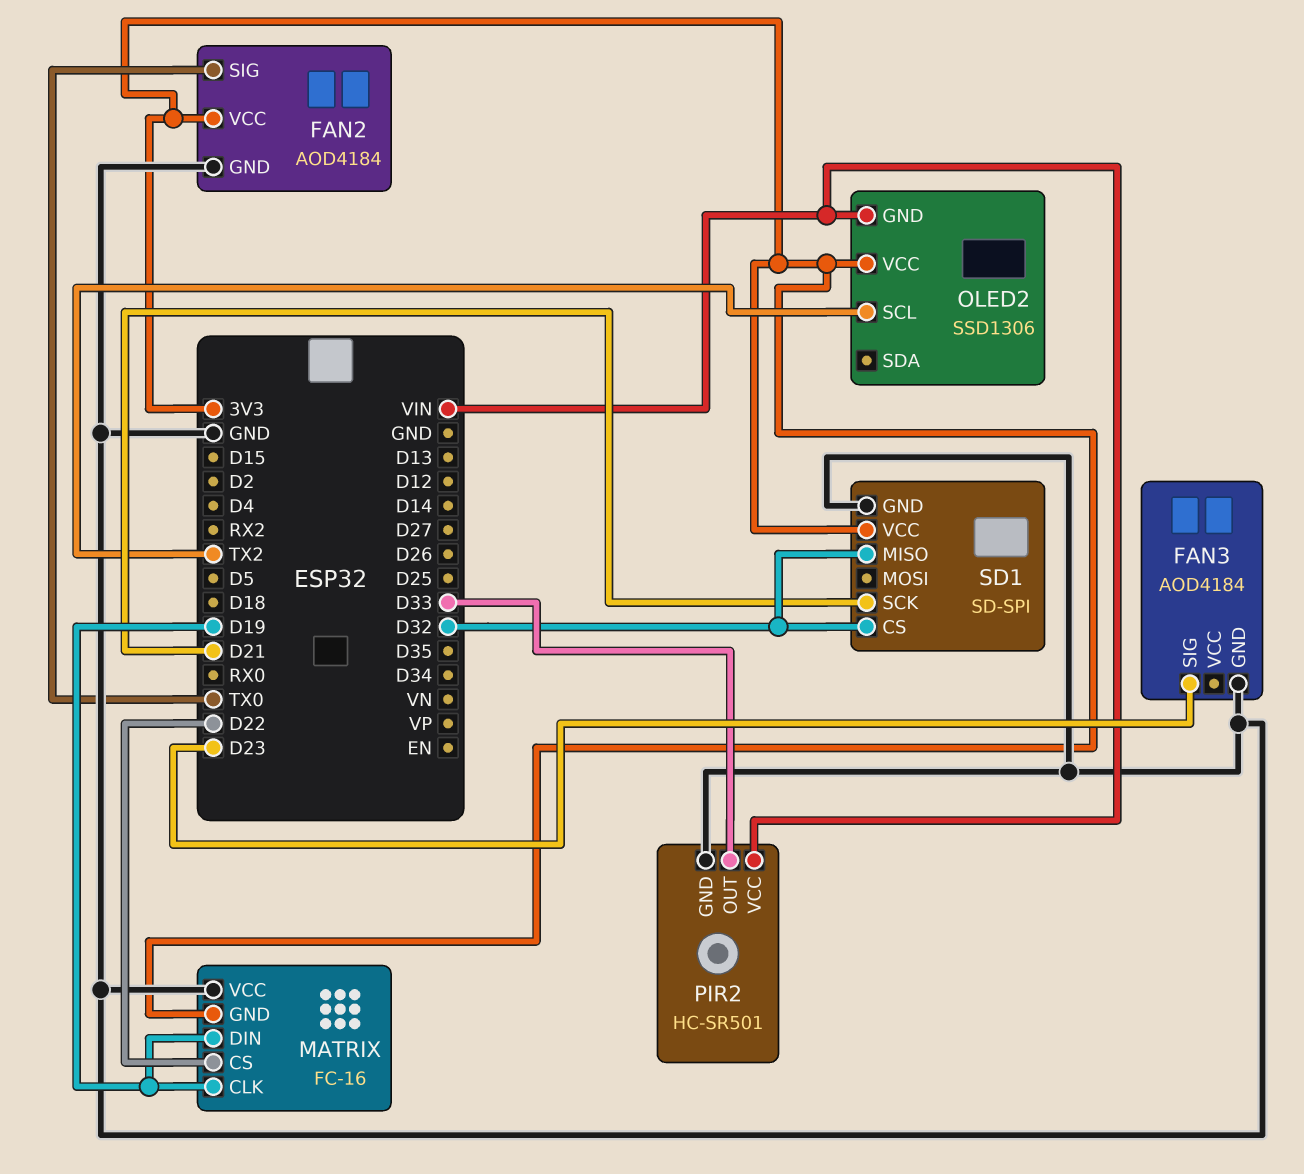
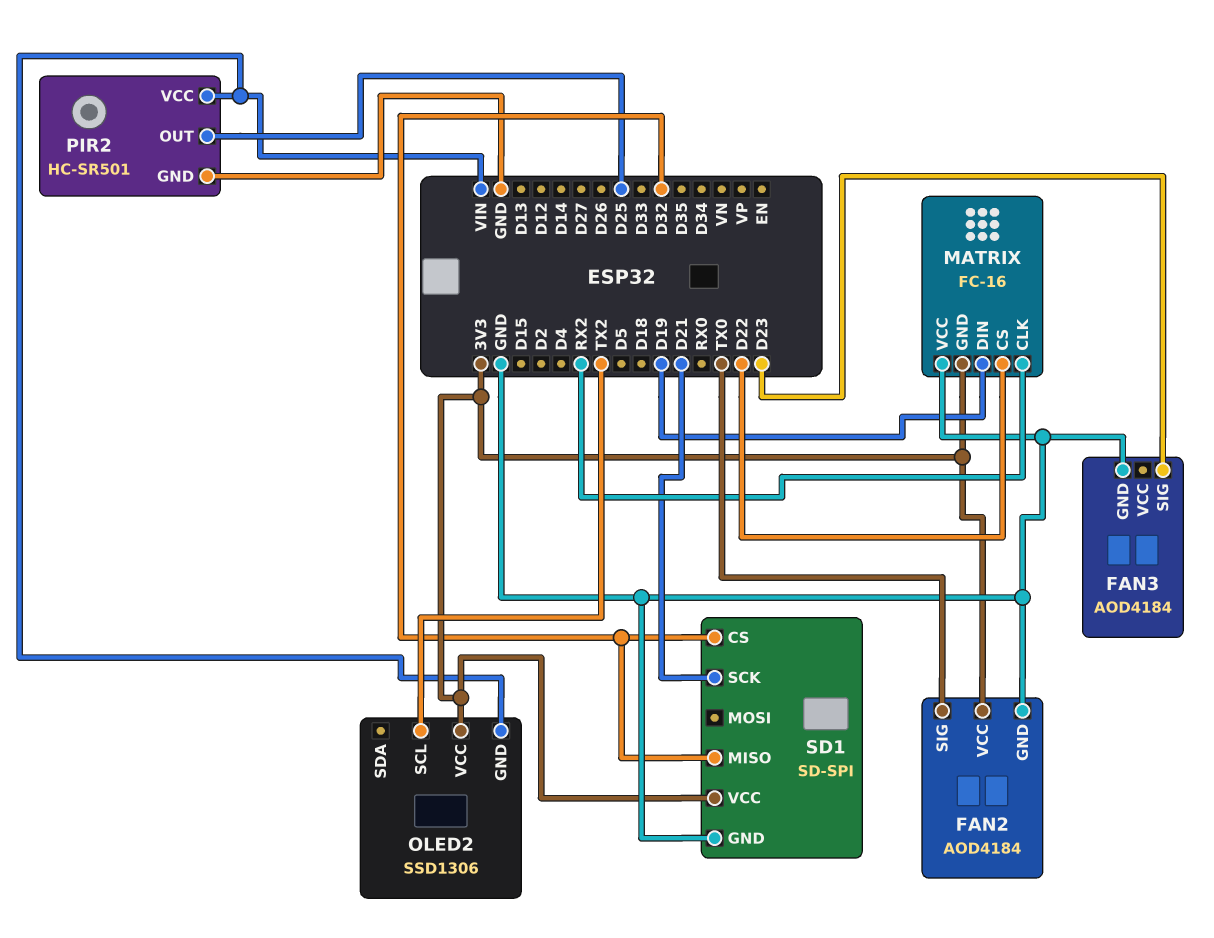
MATRIX pin CLK: D19 -> RX2
PIR2 pin OUT: D33 -> D25

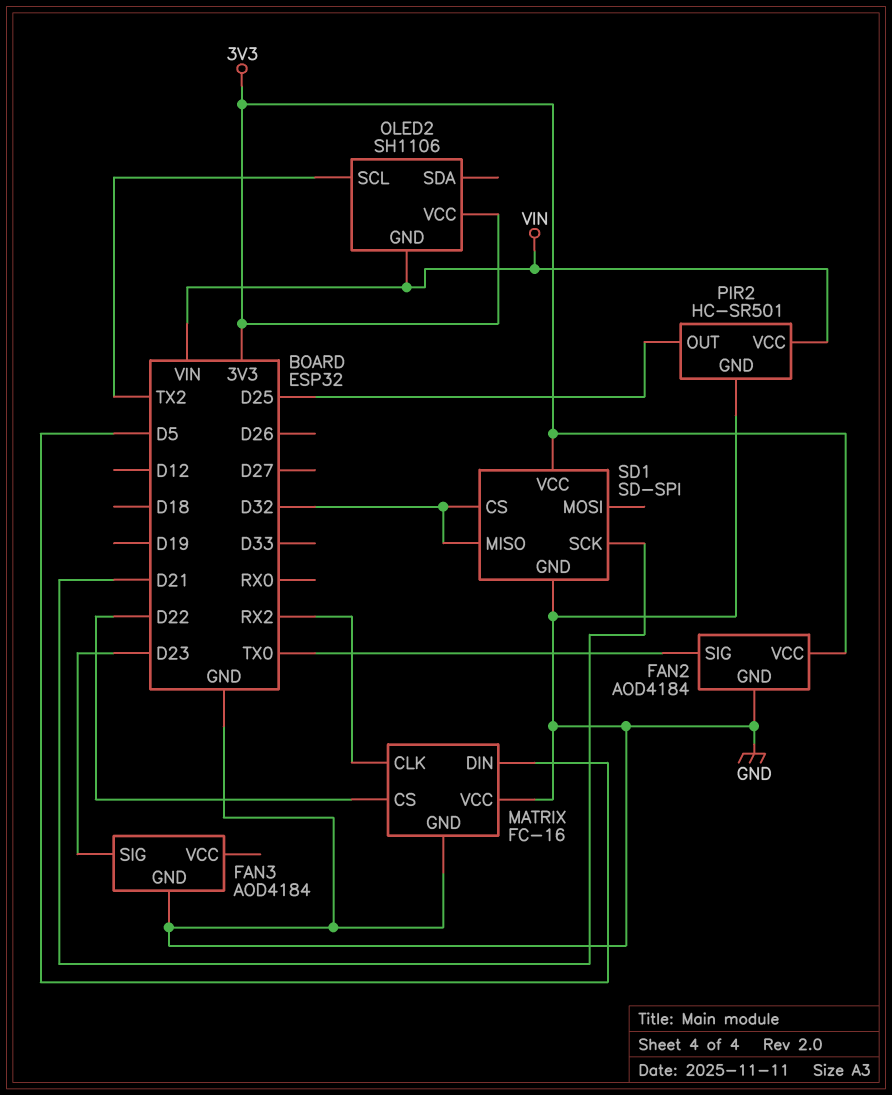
MATRIX pin DIN: D19 -> D5
MATRIX pin GND: 3V3 -> GND
OLED2: SSD1306 -> SH1106

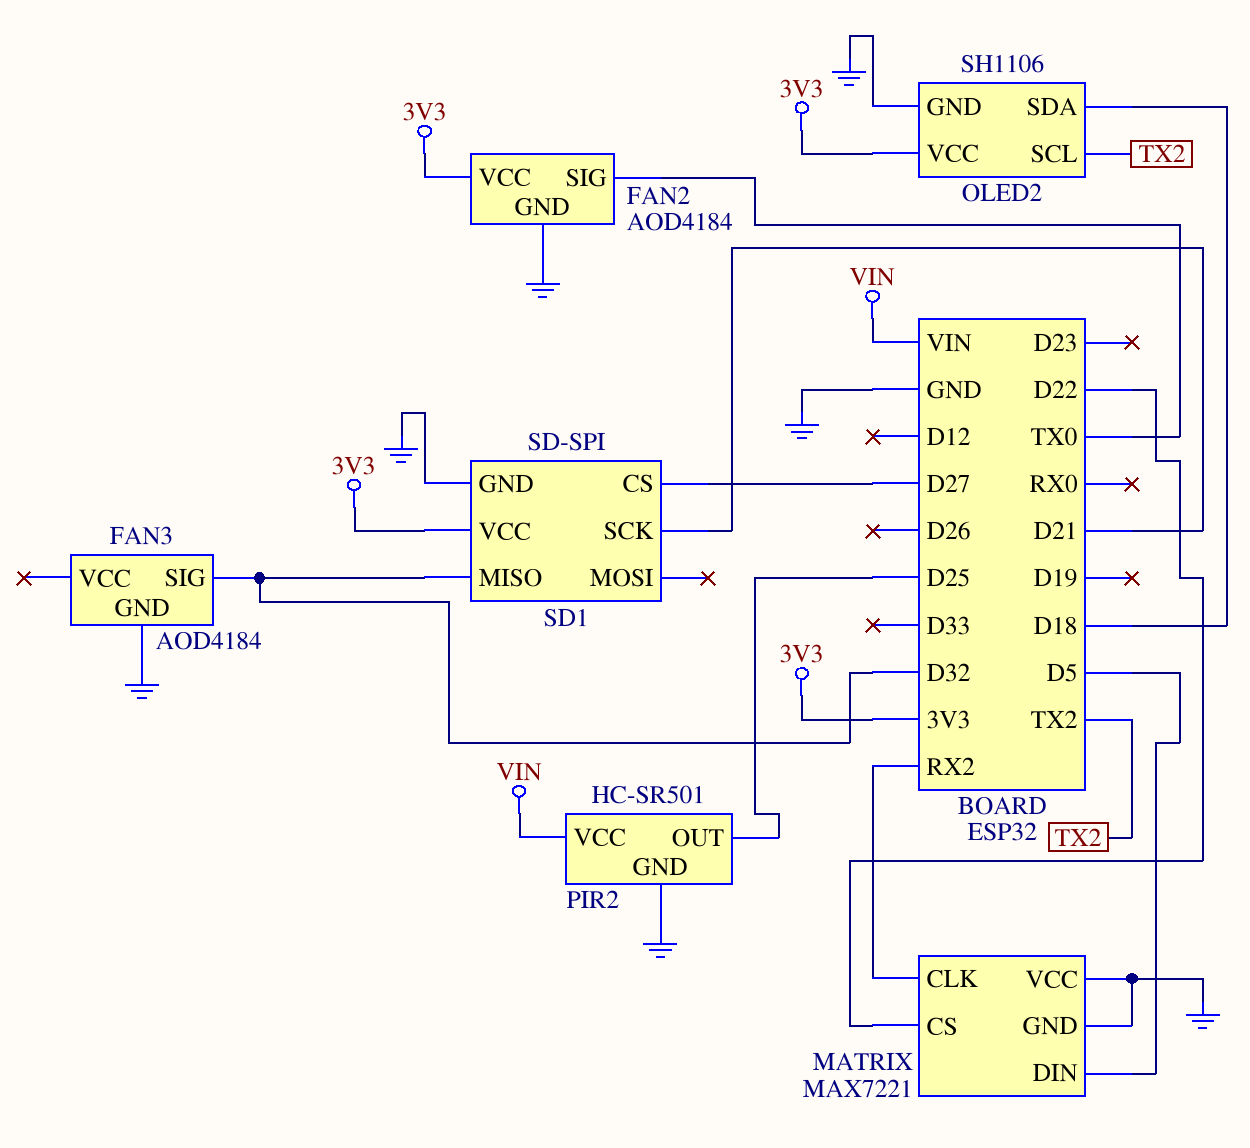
FAN3 pin SIG: D23 -> D32
MATRIX: FC-16 -> MAX7221
OLED2 pin GND: VIN -> GND
OLED2 pin SDA: none -> D18
SD1 pin CS: D32 -> D27

